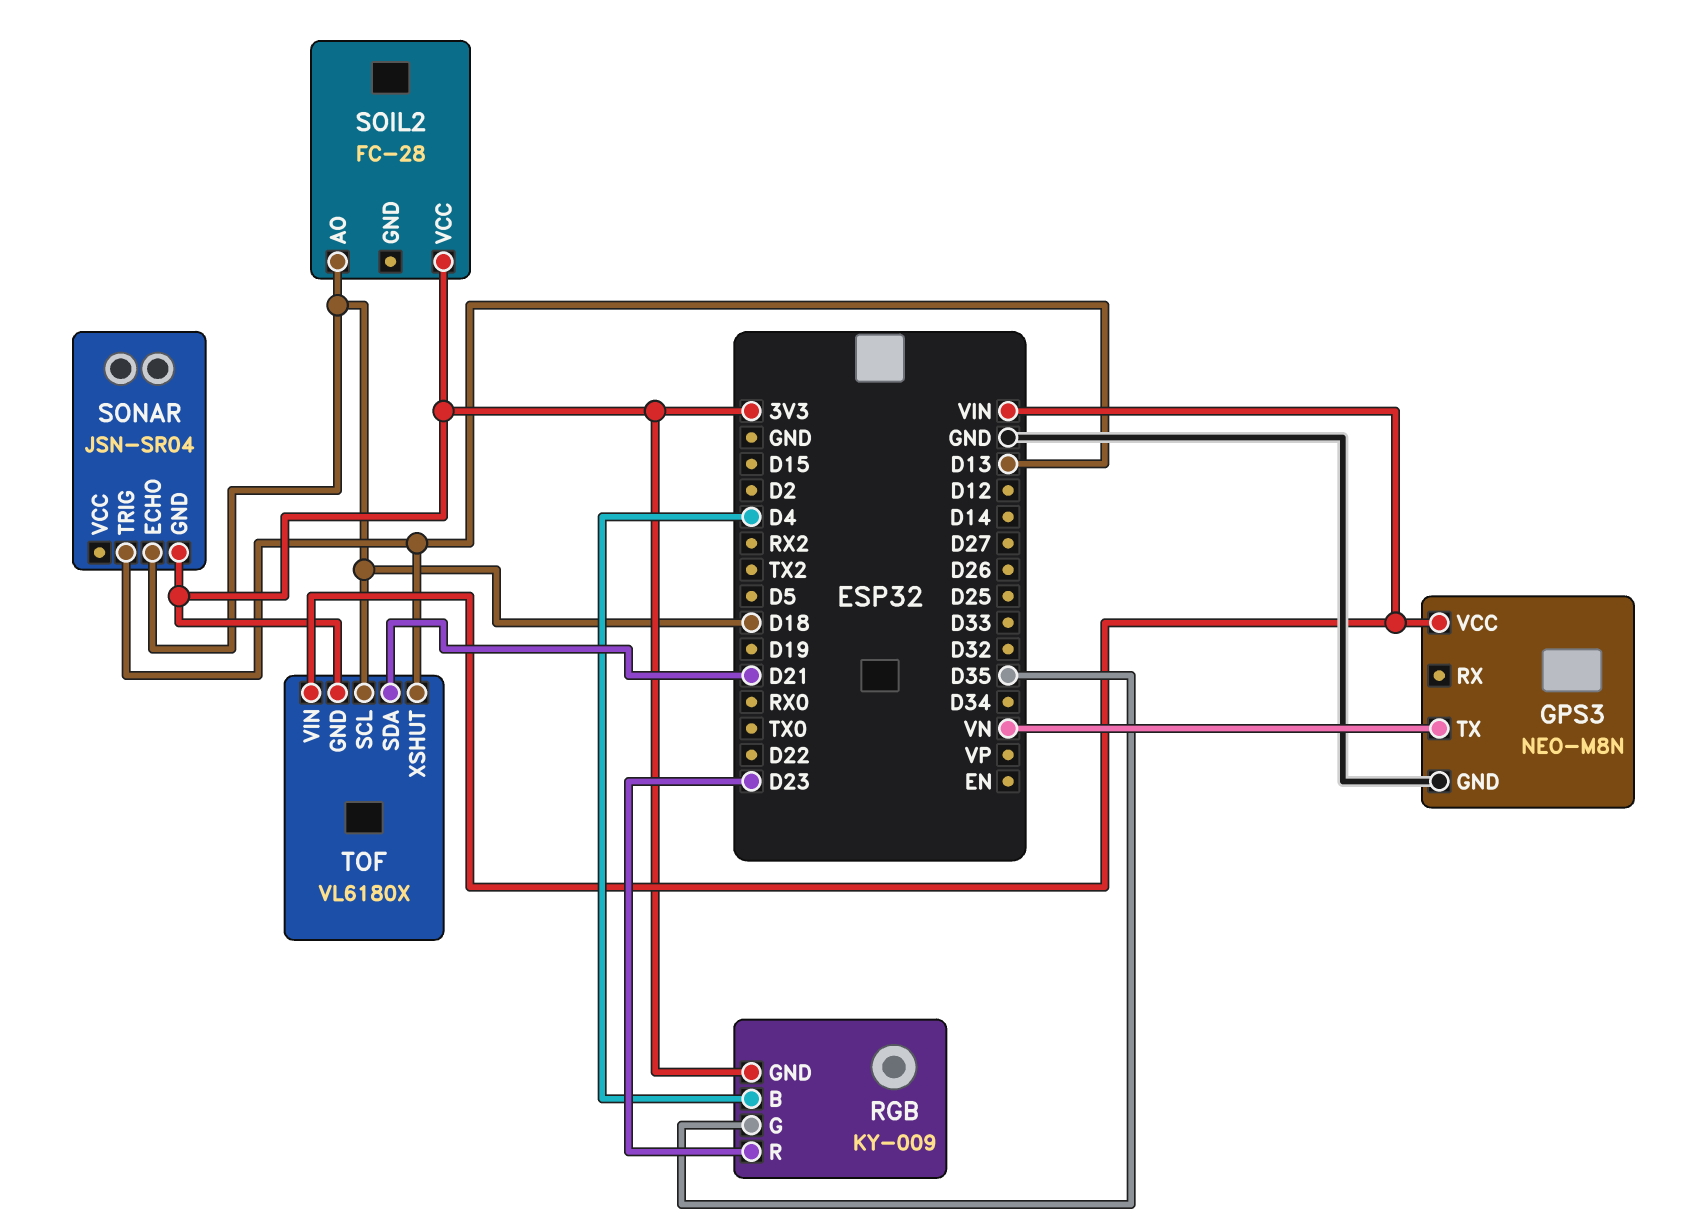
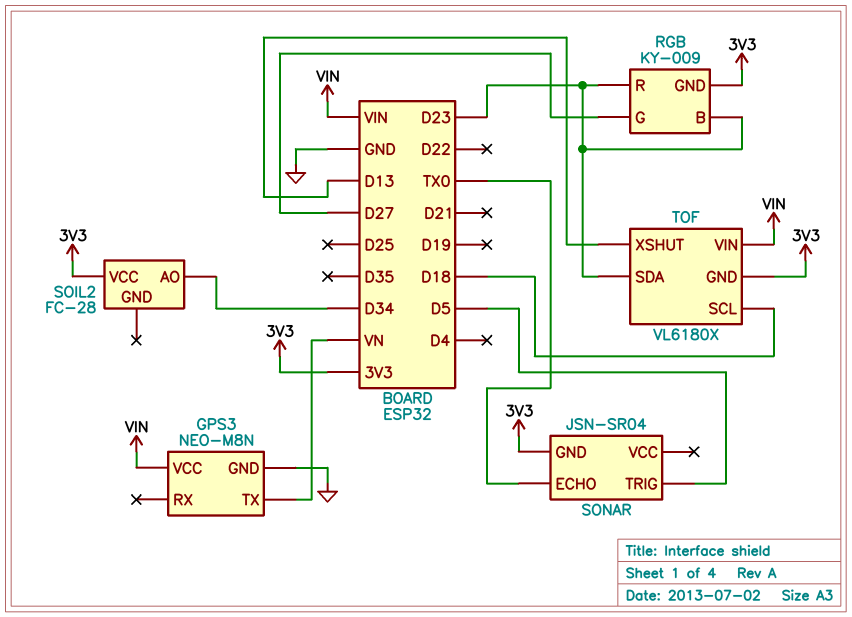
RGB pin B: D4 -> D23
RGB pin G: D35 -> D27
SOIL2 pin AO: D18 -> D34
SONAR pin ECHO: D18 -> TX0
SONAR pin TRIG: D13 -> D5
TOF pin SDA: D21 -> D23

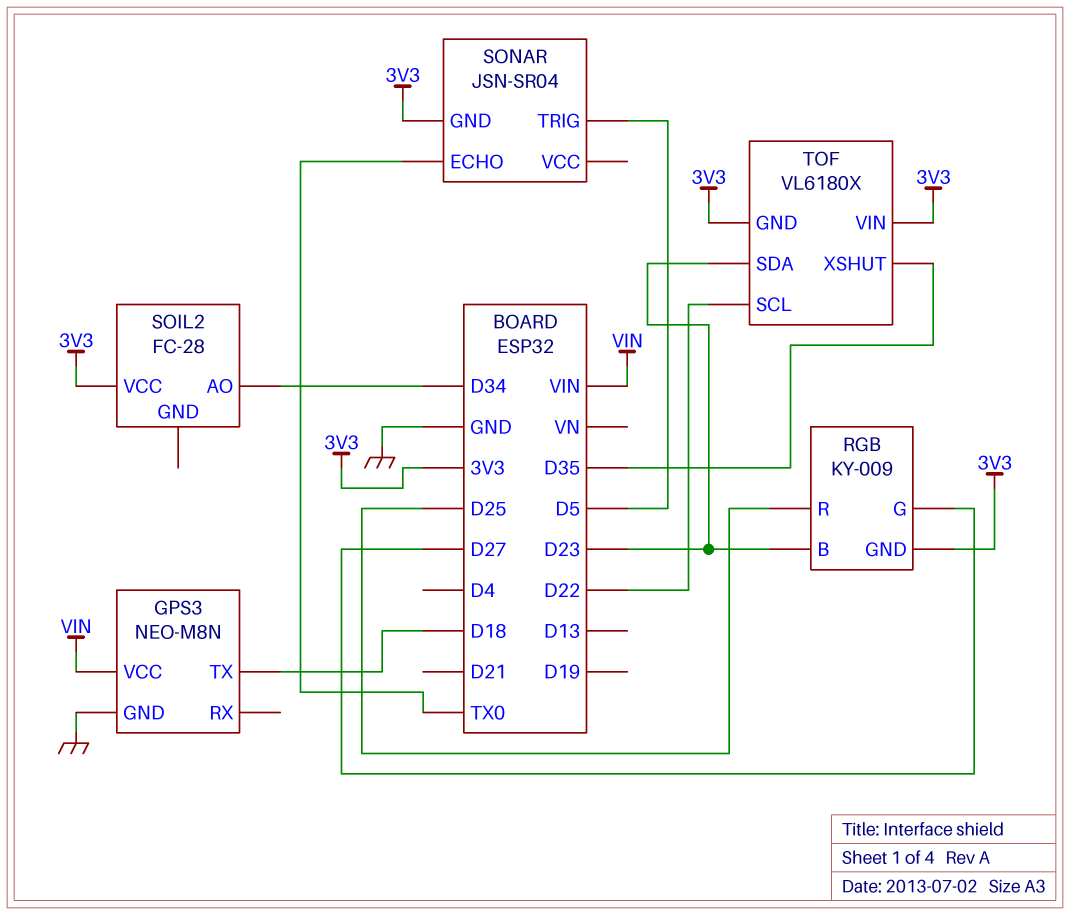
GPS3 pin TX: VN -> D18
RGB pin R: D23 -> D25
TOF pin SCL: D18 -> D22
TOF pin VIN: VIN -> 3V3
TOF pin XSHUT: D13 -> D35

